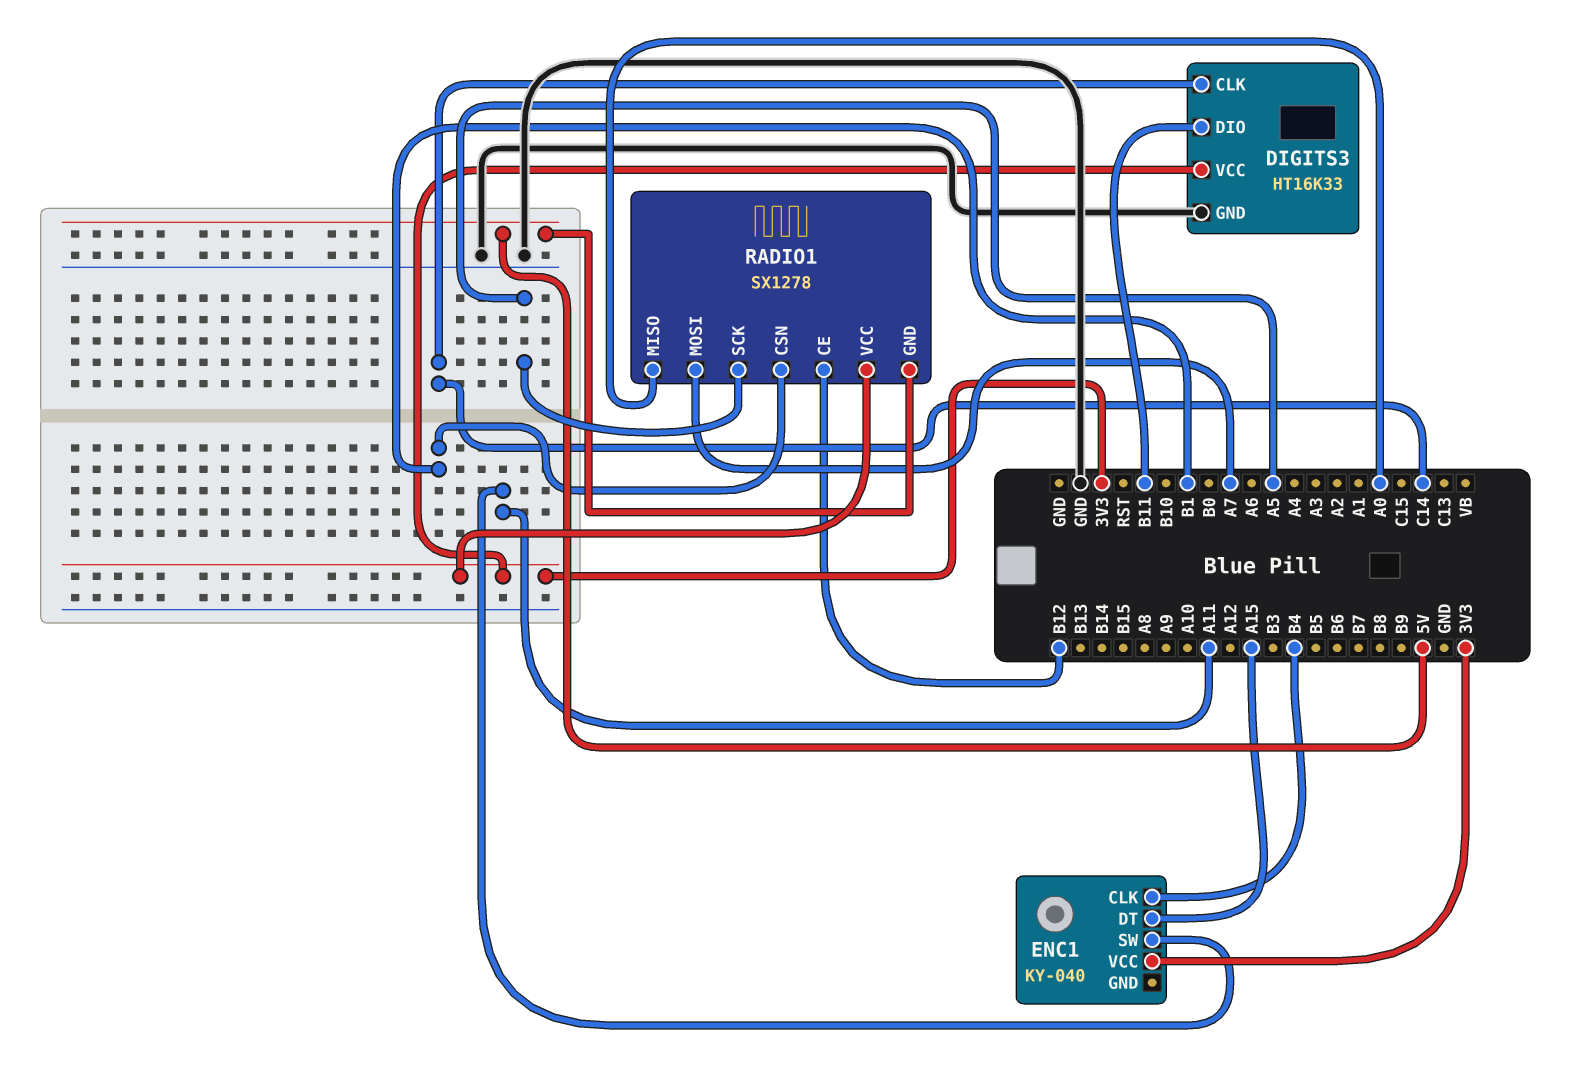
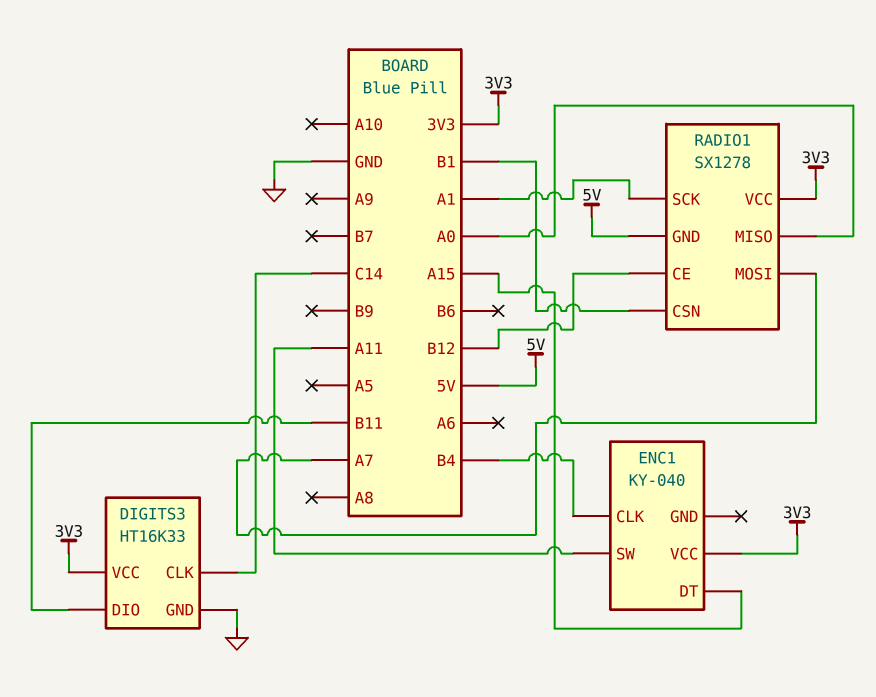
RADIO1 pin SCK: A5 -> A1

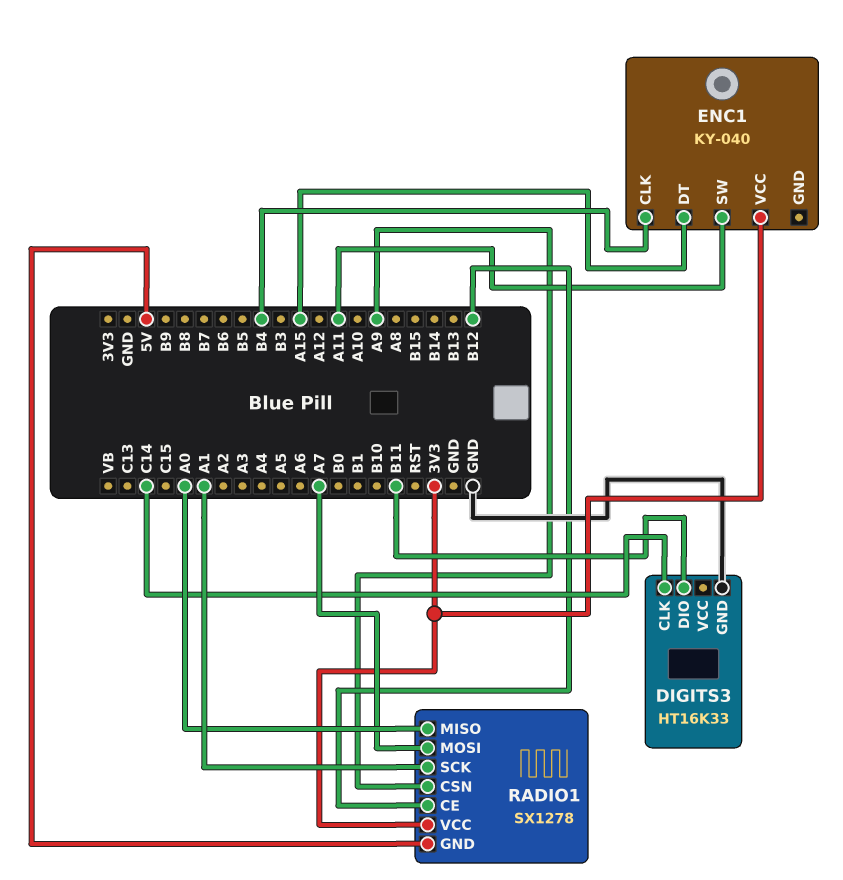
DIGITS3 pin VCC: 3V3 -> none
RADIO1 pin CSN: B1 -> A9

